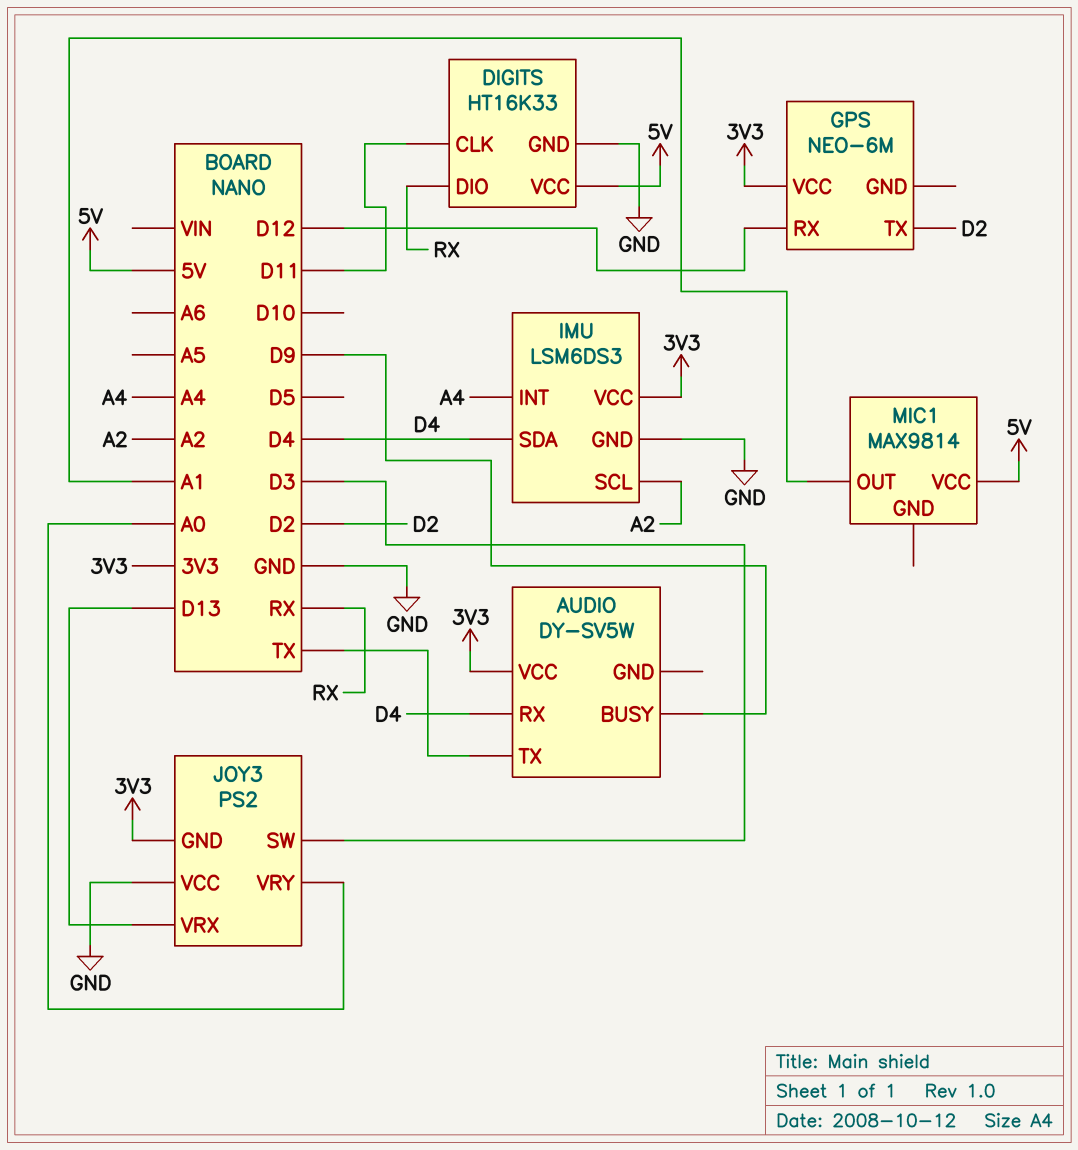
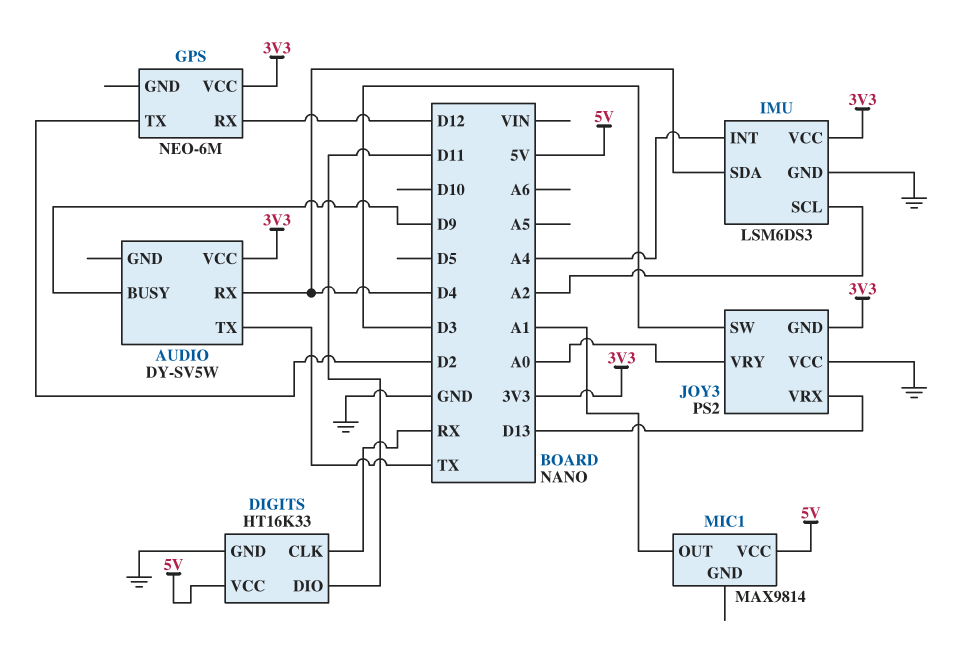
DIGITS pin CLK: D11 -> RX
DIGITS pin DIO: RX -> D11

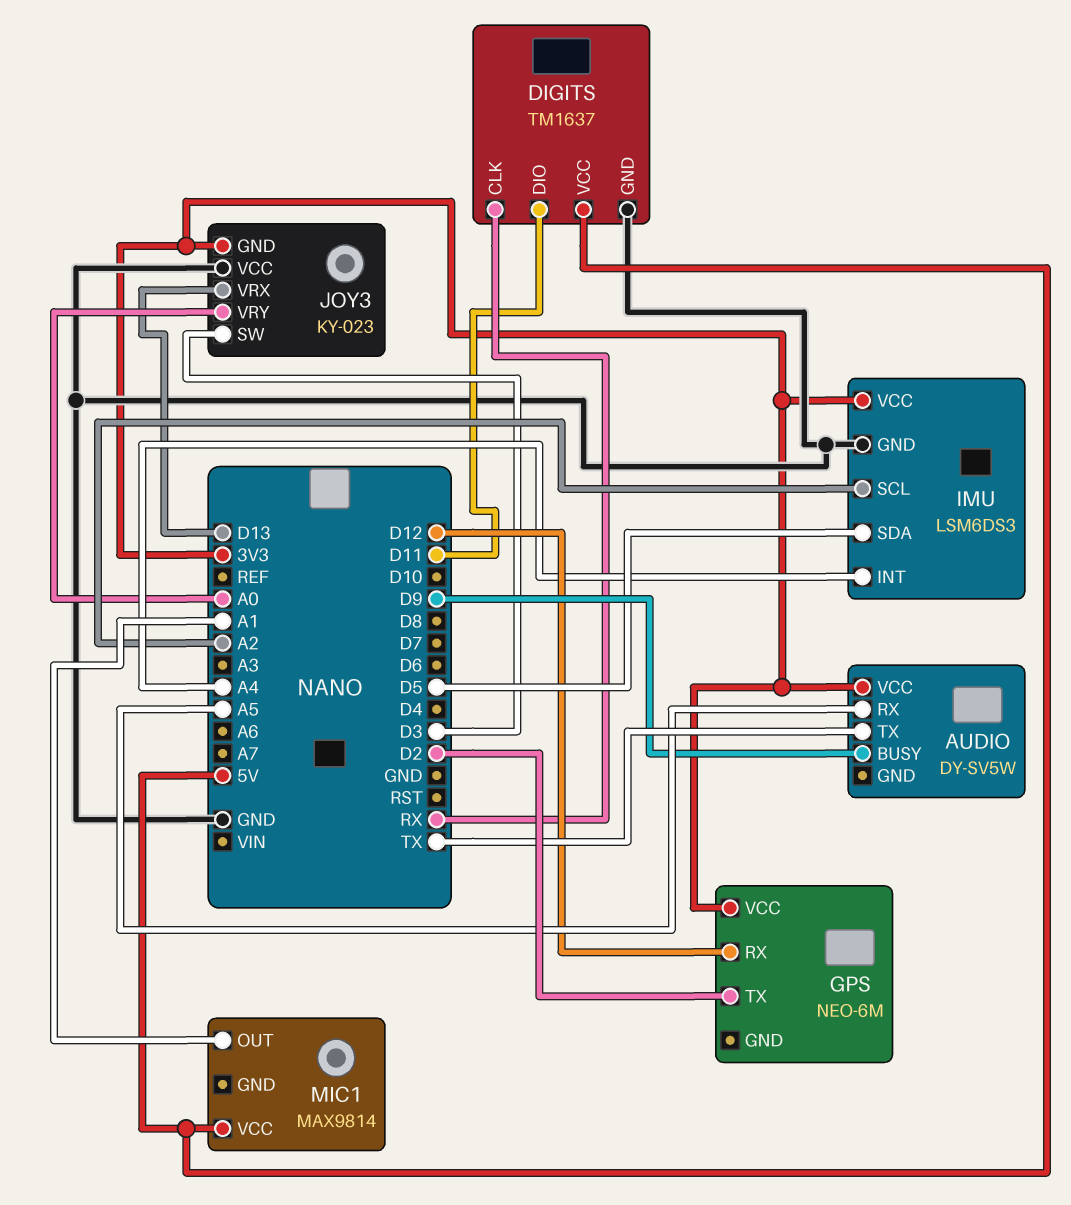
AUDIO pin RX: D4 -> A5
DIGITS: HT16K33 -> TM1637
IMU pin SDA: D4 -> D5
JOY3: PS2 -> KY-023

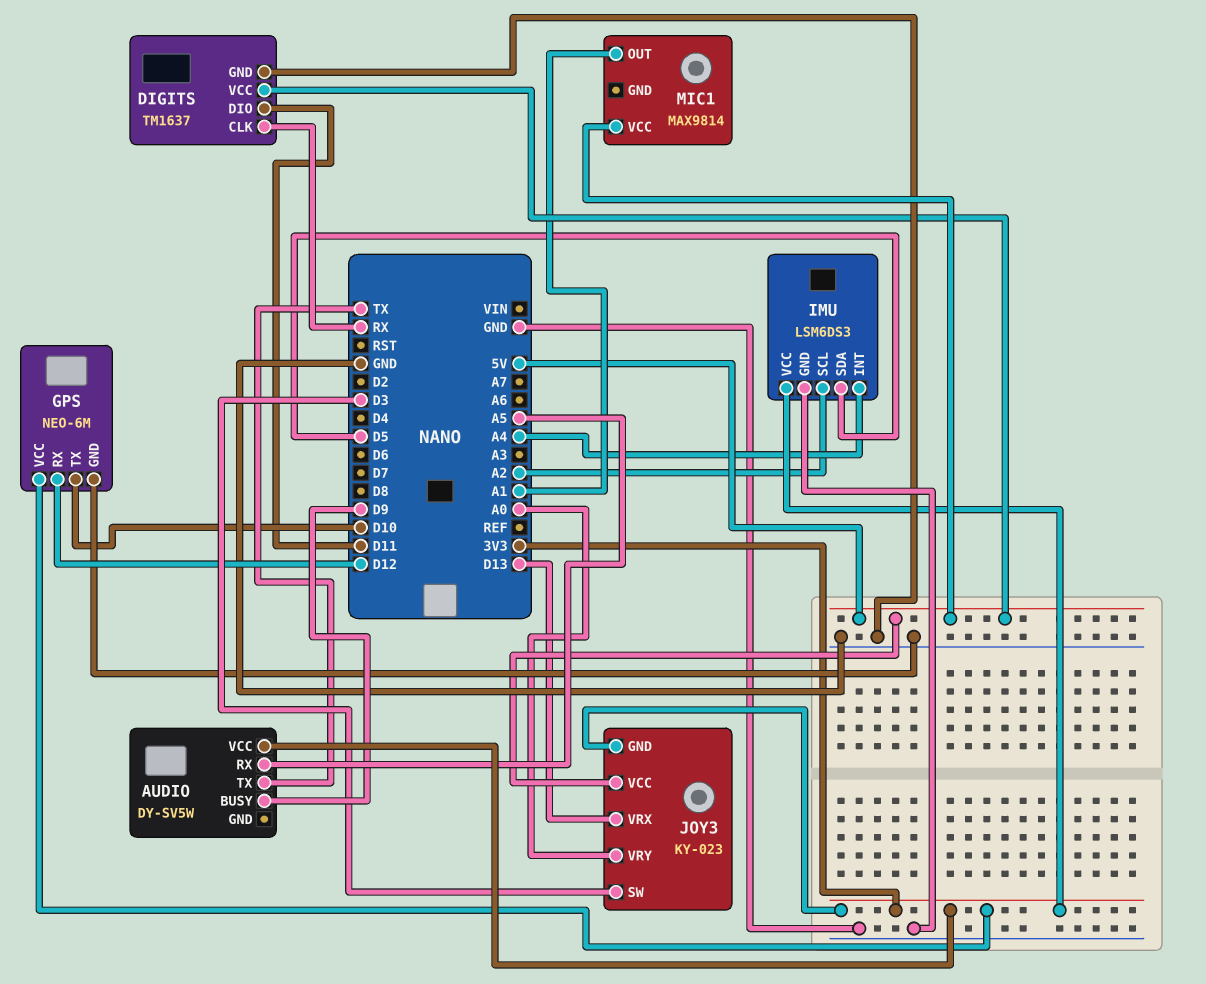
GPS pin GND: none -> GND
GPS pin TX: D2 -> D10
JOY3 pin VCC: GND -> 5V

